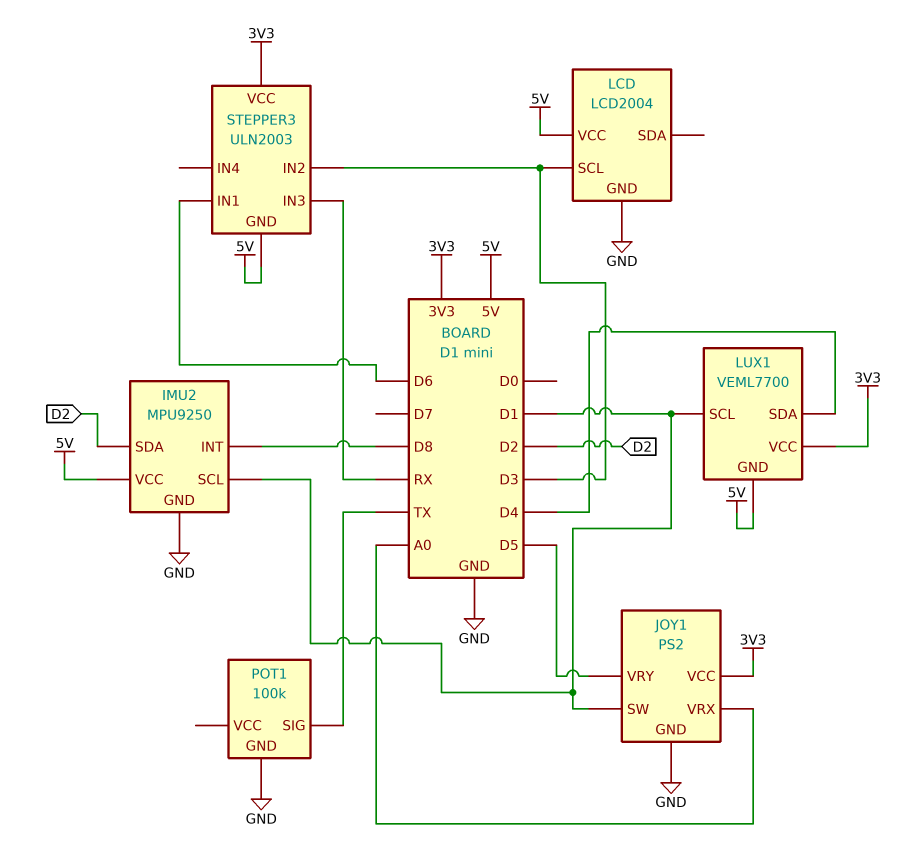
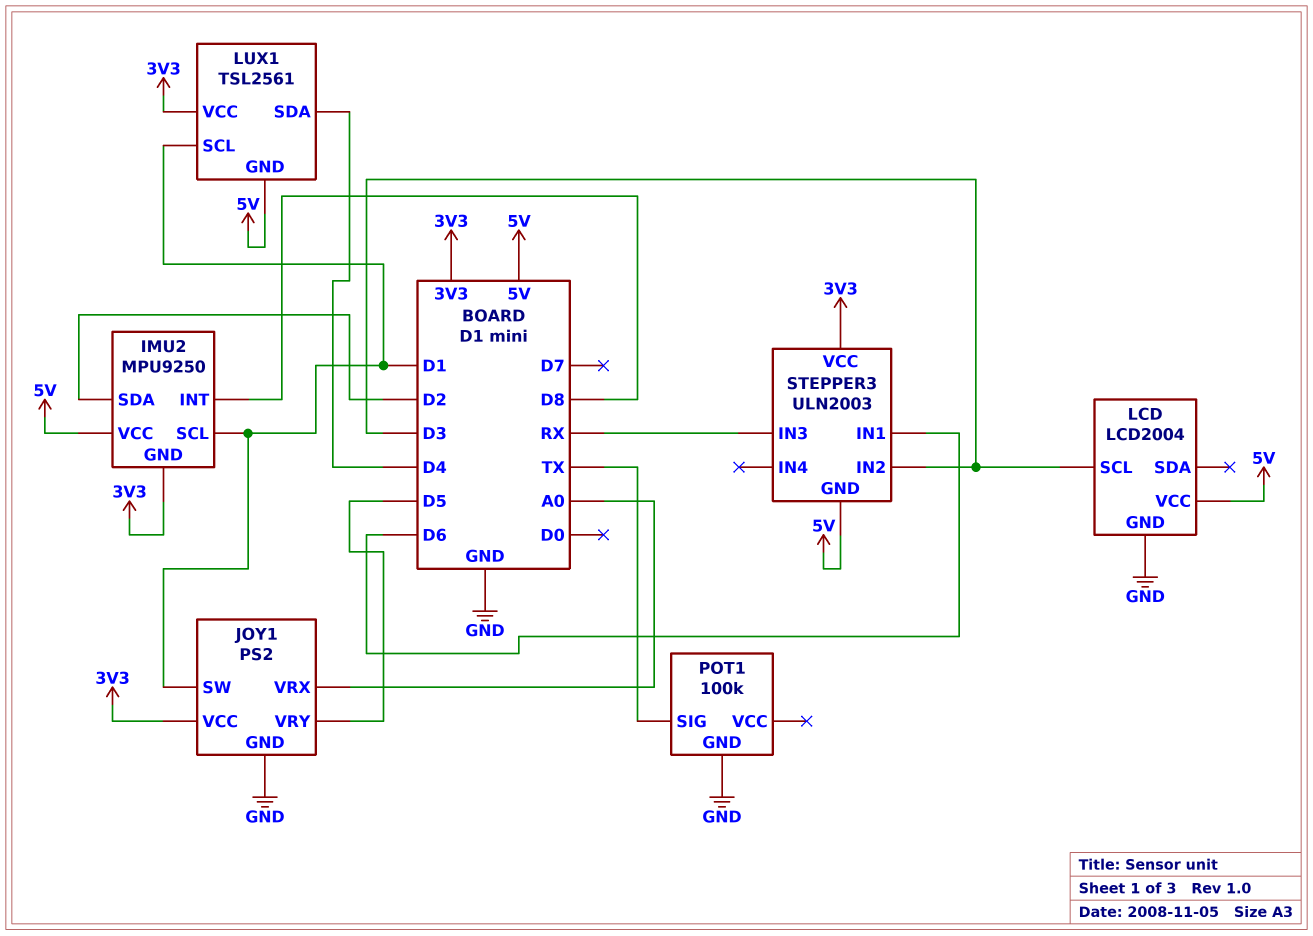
IMU2 pin GND: GND -> 3V3
LUX1: VEML7700 -> TSL2561

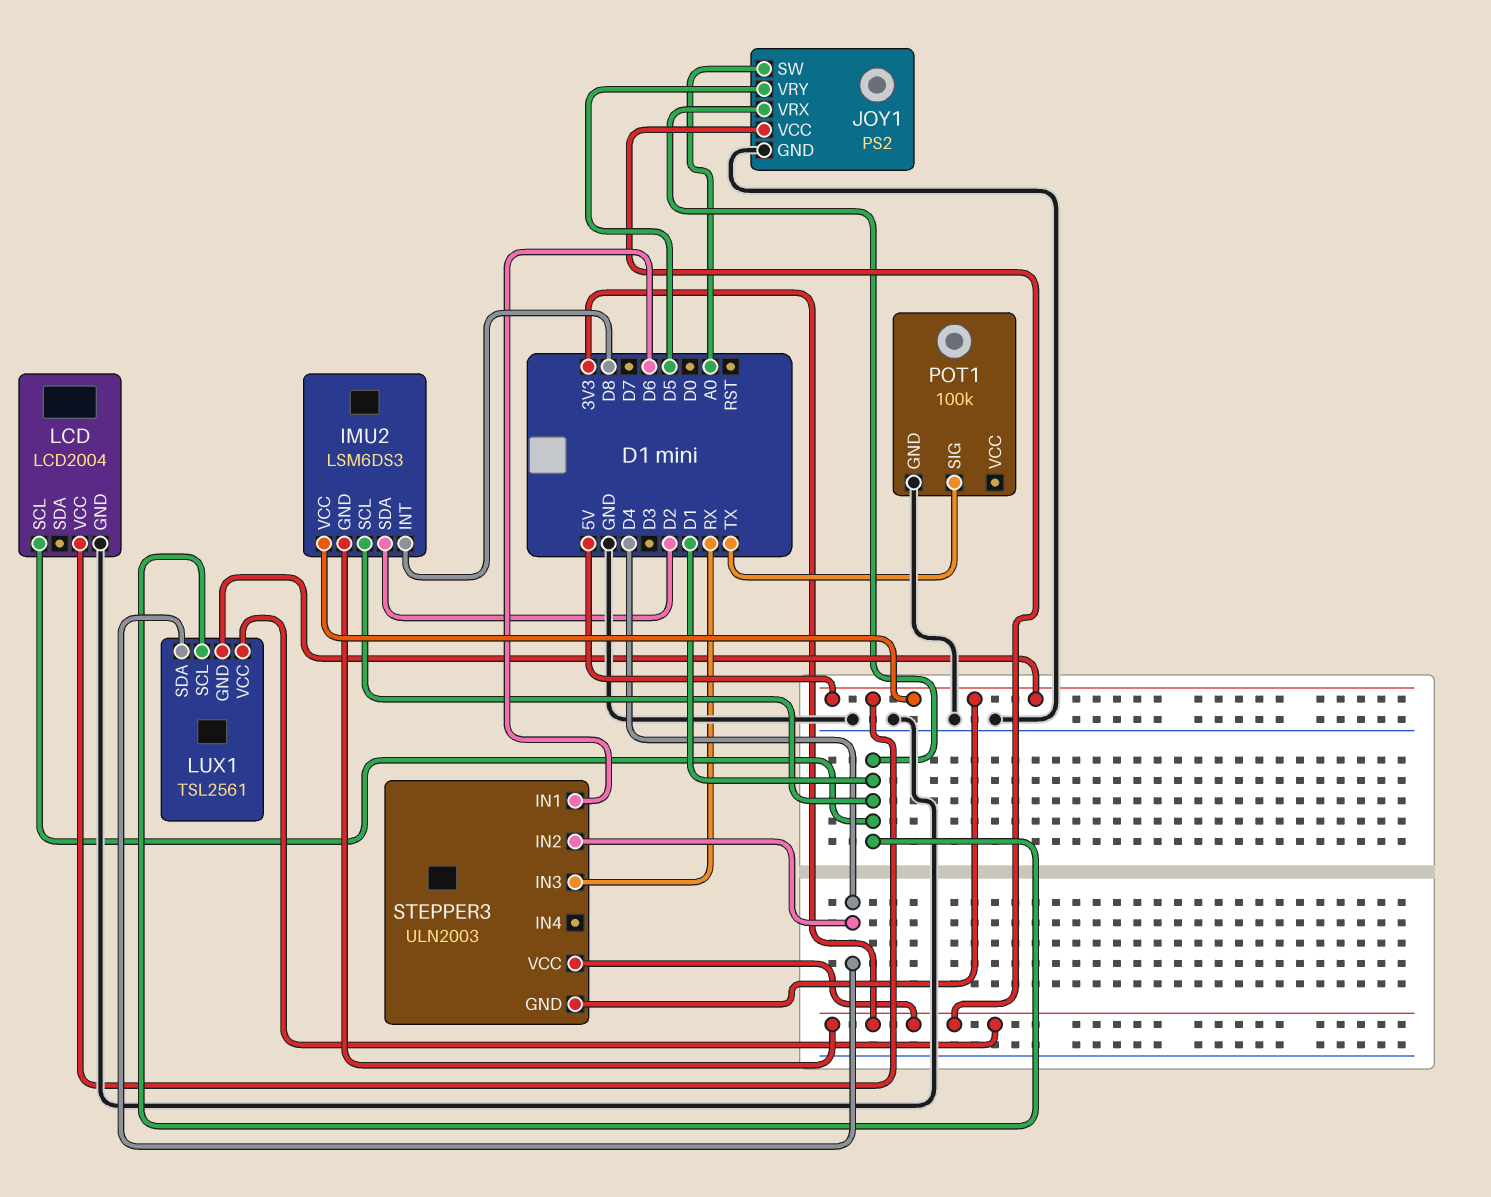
IMU2: MPU9250 -> LSM6DS3
JOY1 pin SW: D1 -> A0
JOY1 pin VRX: A0 -> D1
LCD pin SCL: D3 -> D1
STEPPER3 pin IN2: D3 -> D4

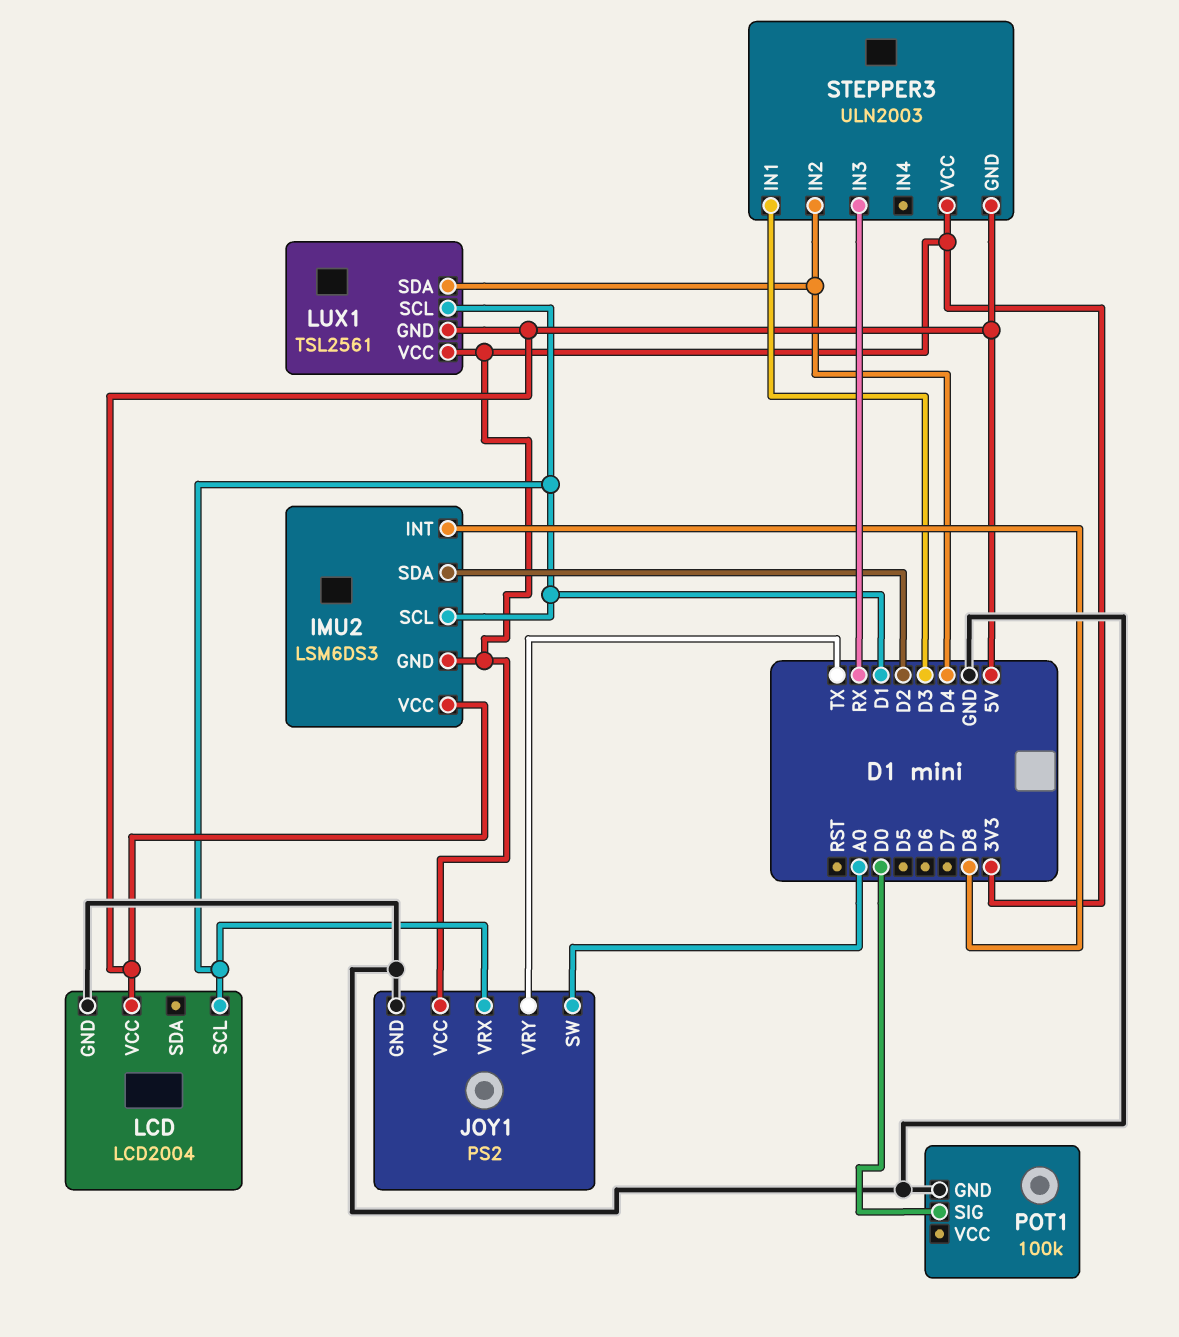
JOY1 pin VRY: D5 -> TX
POT1 pin SIG: TX -> D0
STEPPER3 pin IN1: D6 -> D3

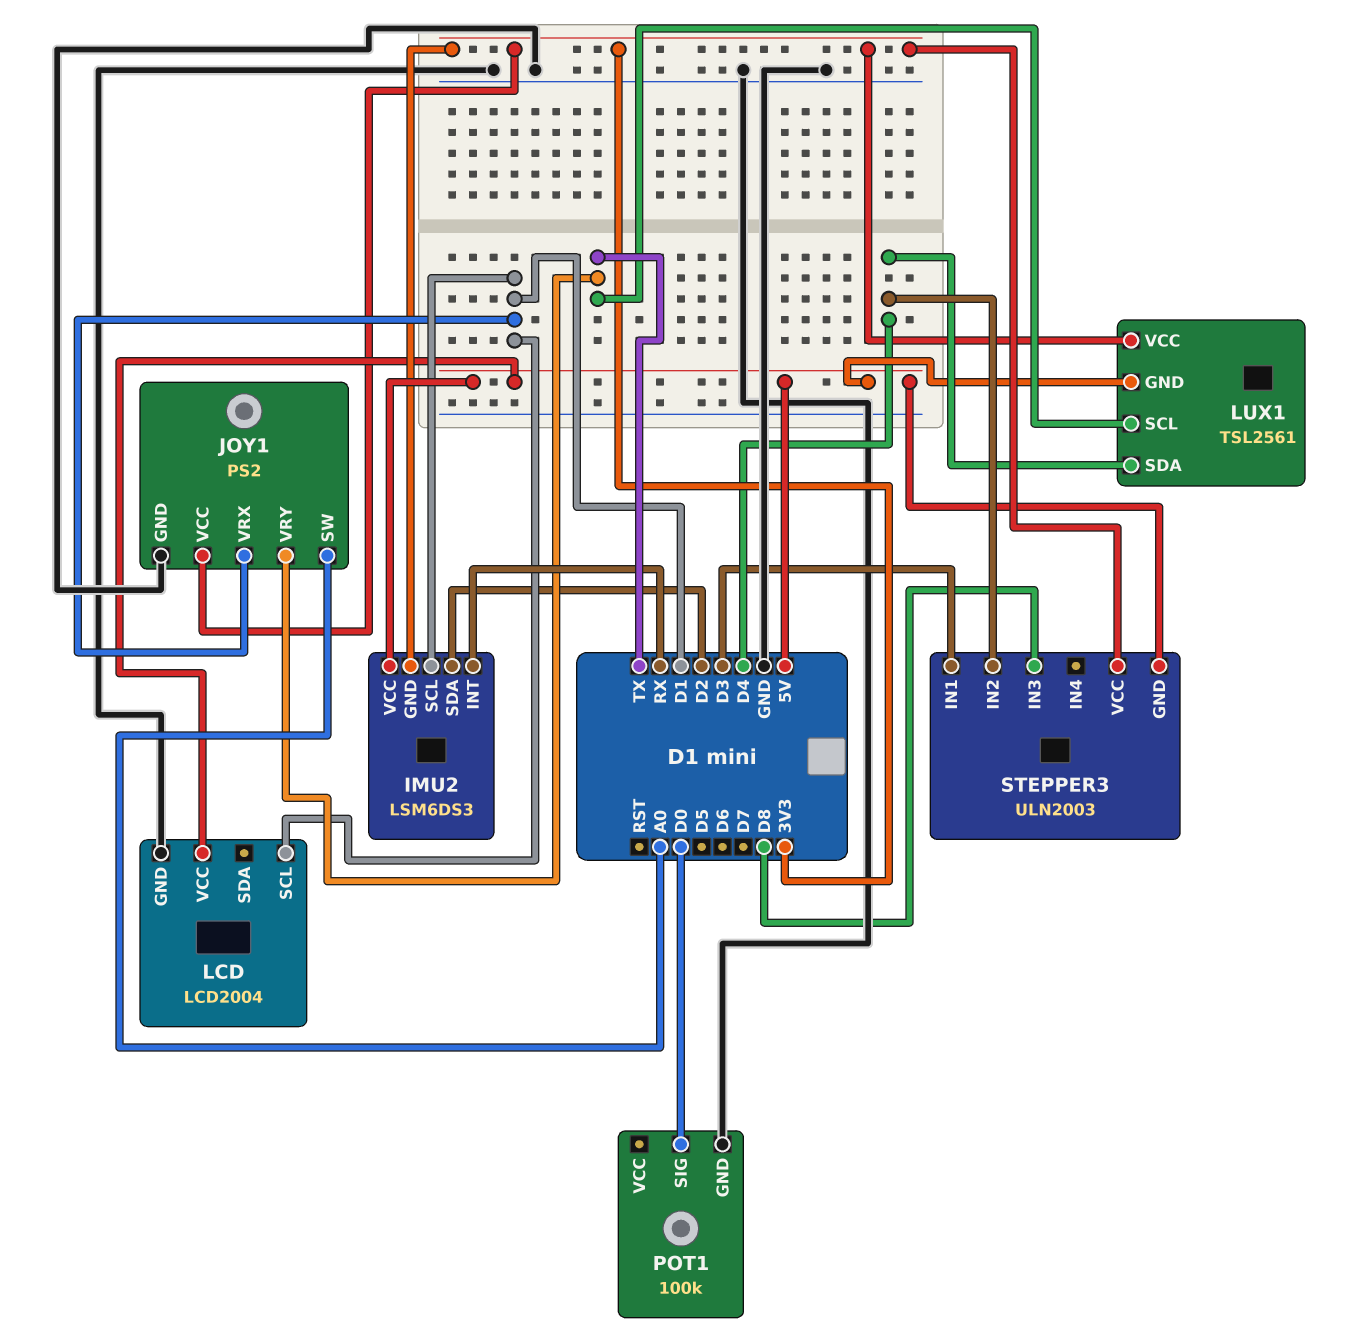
IMU2 pin INT: D8 -> RX
LUX1 pin SCL: D1 -> TX
STEPPER3 pin IN3: RX -> D8

